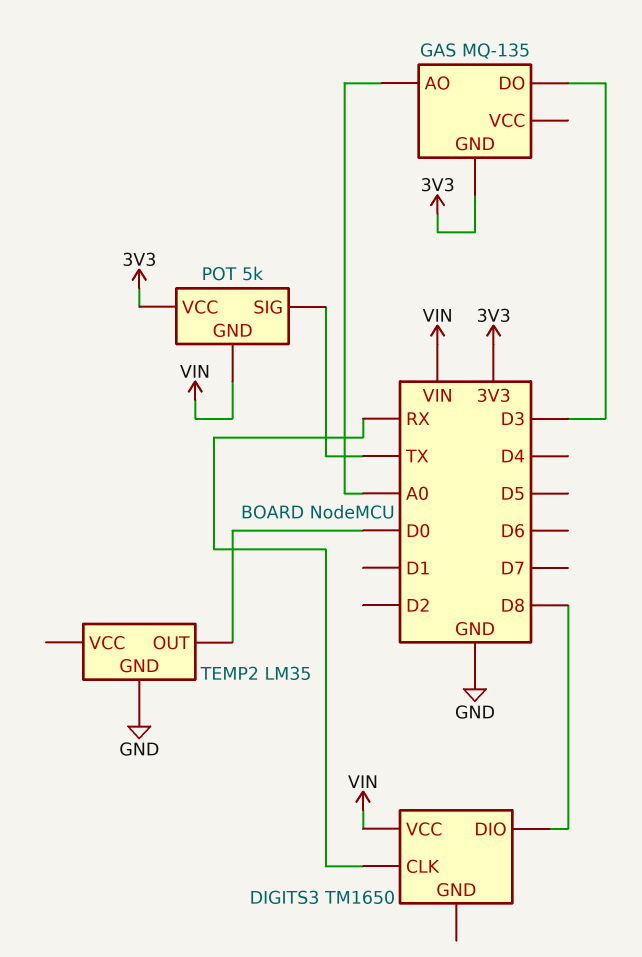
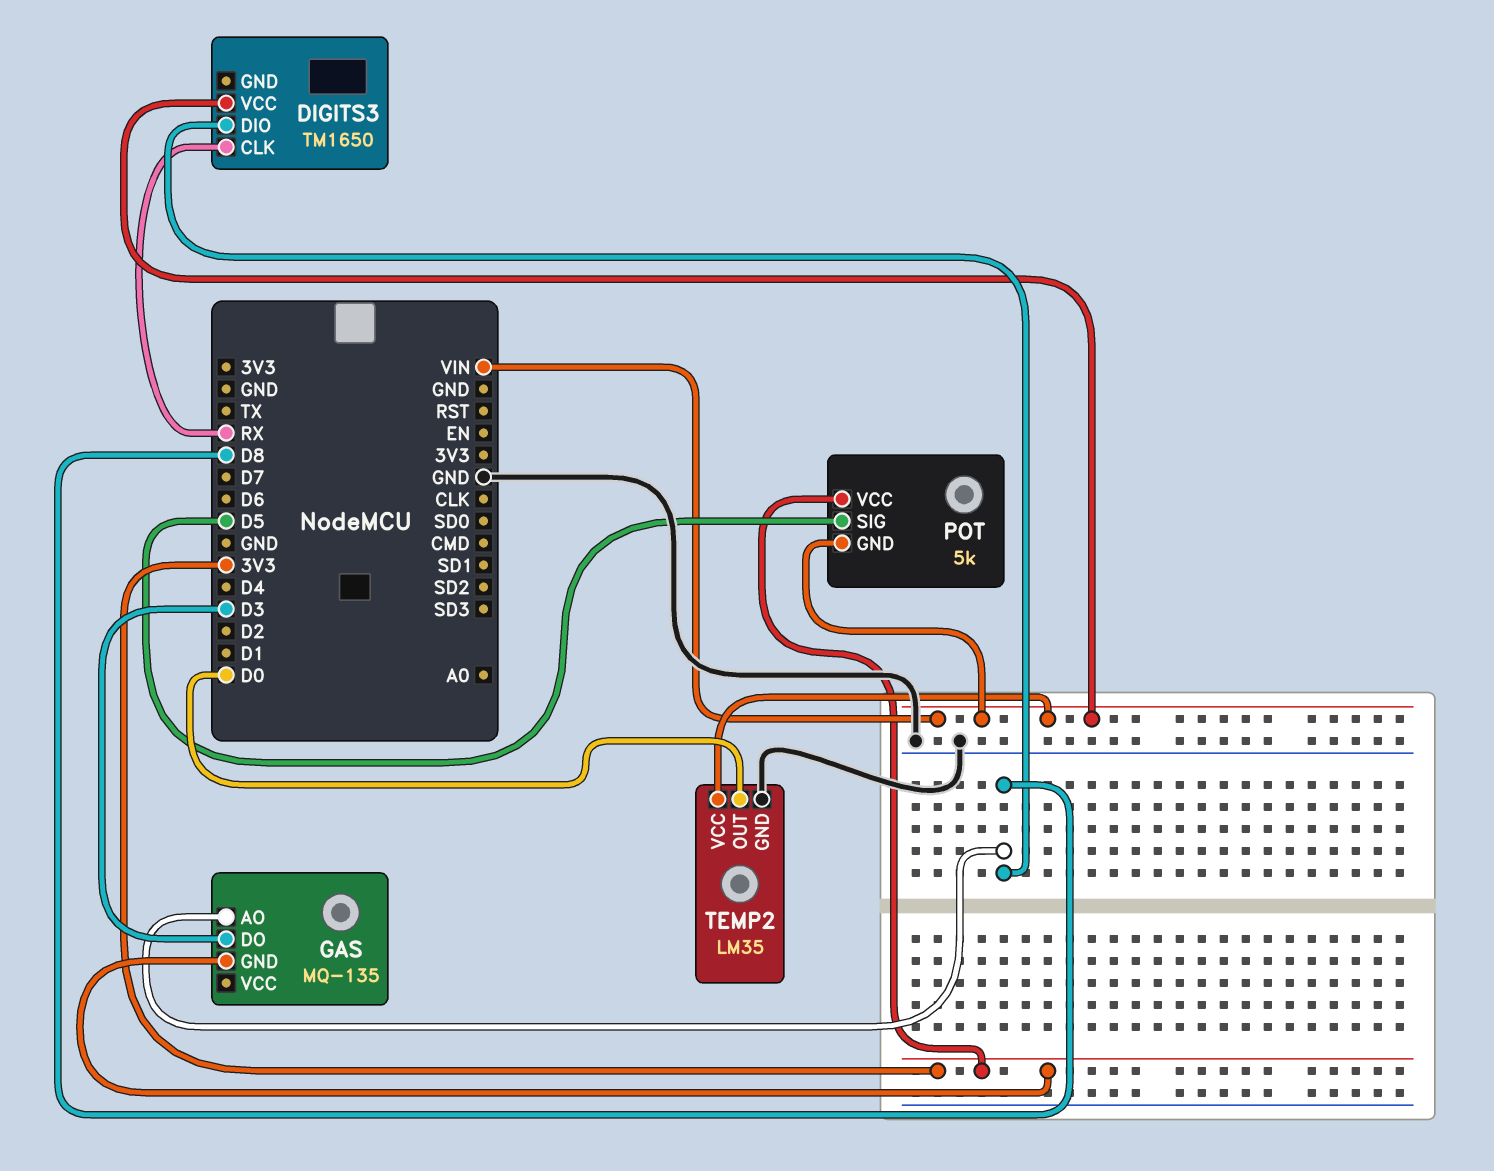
GAS pin AO: A0 -> D8
POT pin SIG: TX -> D5
TEMP2 pin VCC: none -> VIN

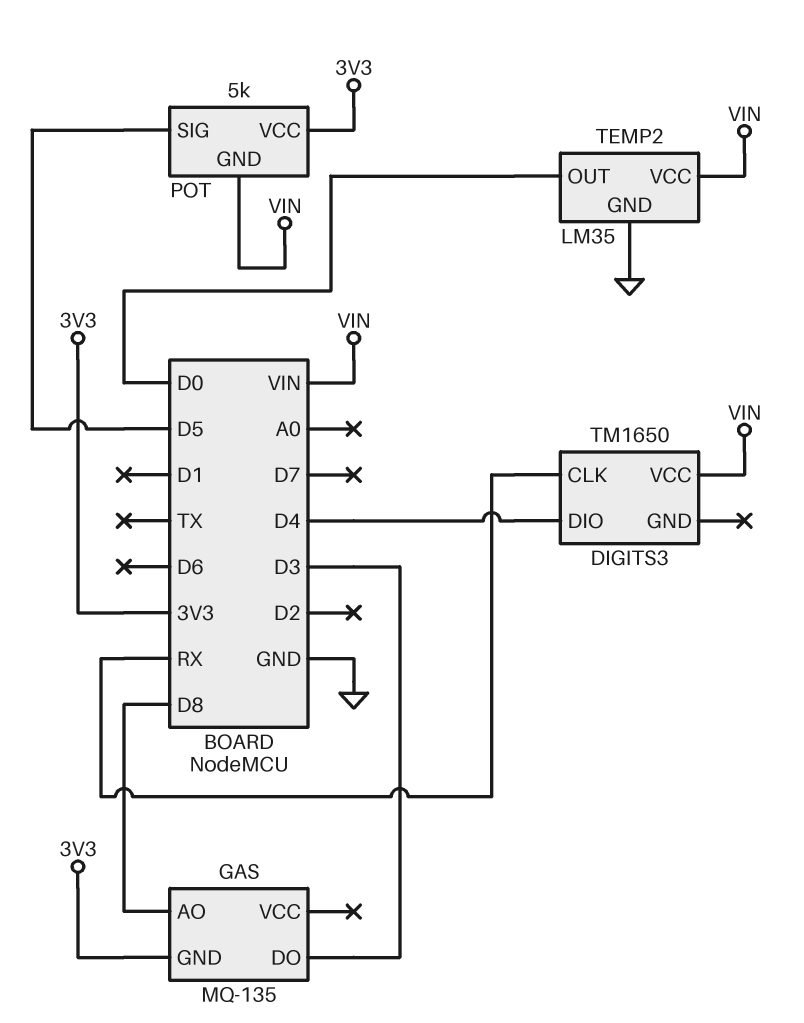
DIGITS3 pin DIO: D8 -> D4

